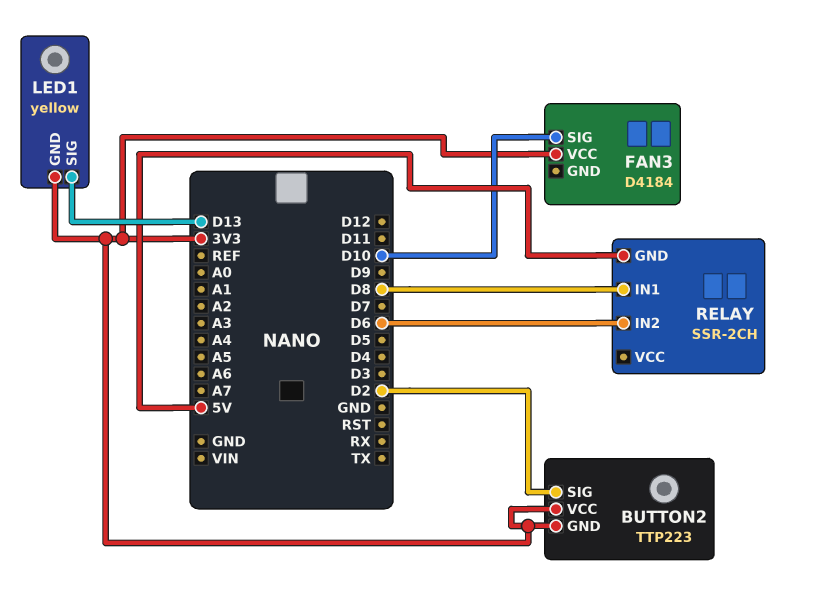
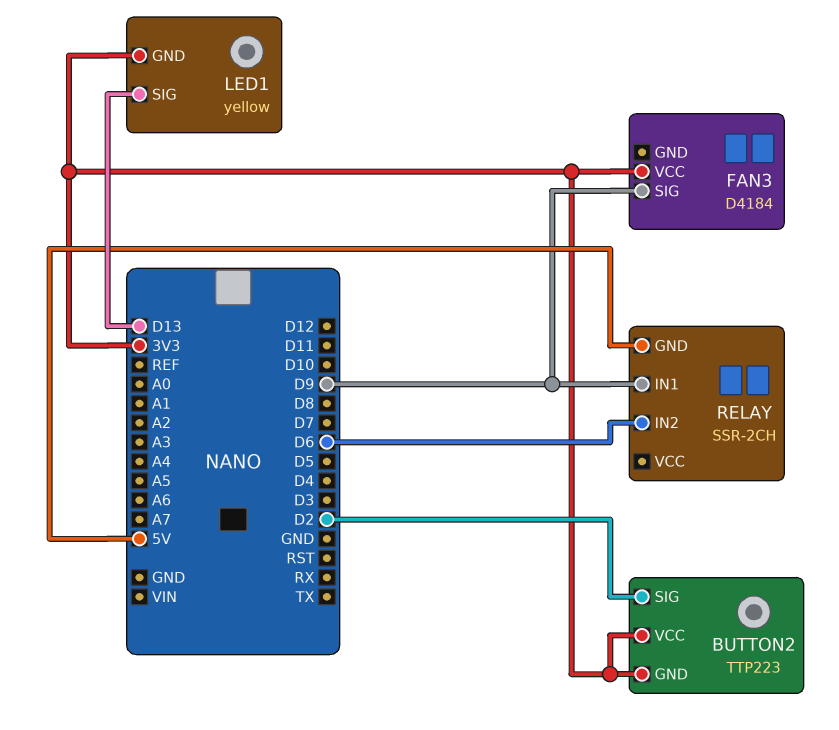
FAN3 pin SIG: D10 -> D9
RELAY pin IN1: D8 -> D9

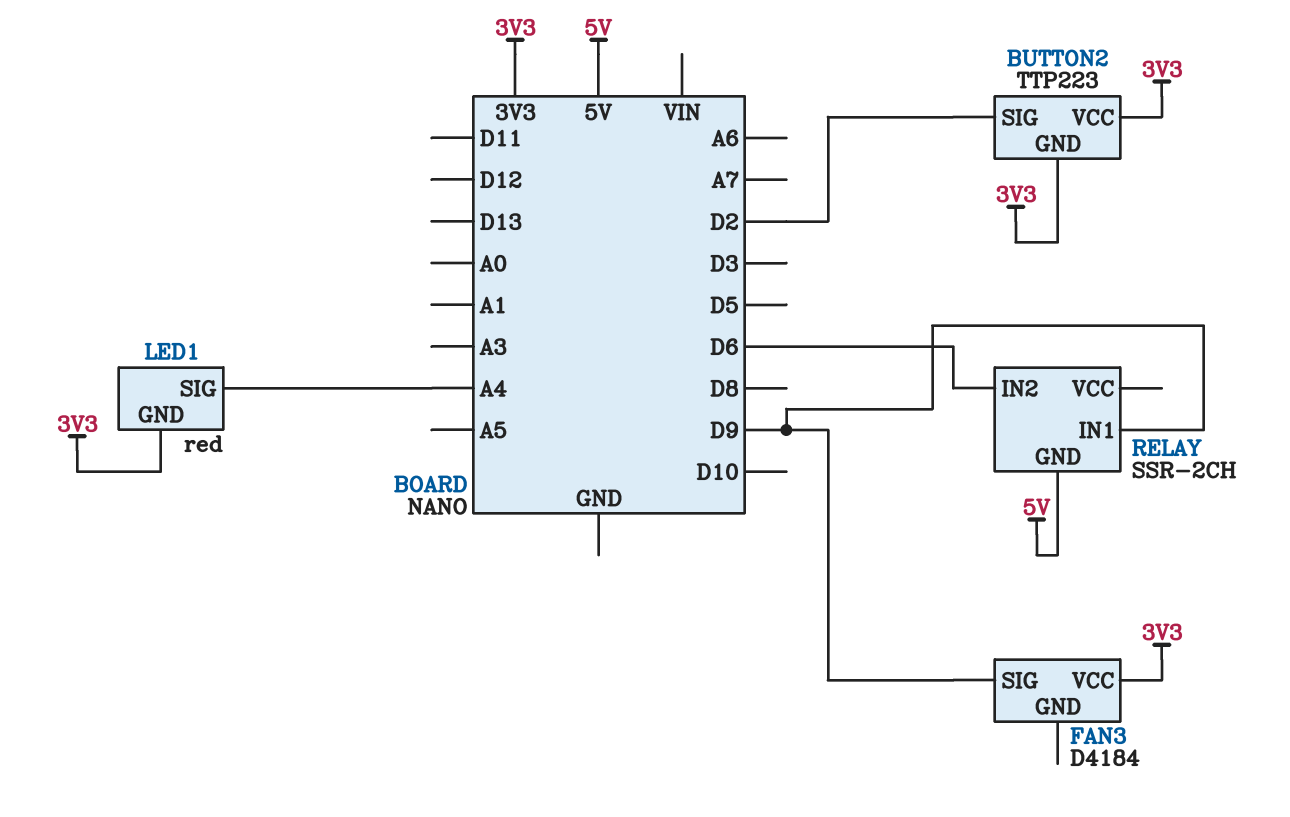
LED1: yellow -> red
LED1 pin SIG: D13 -> A4

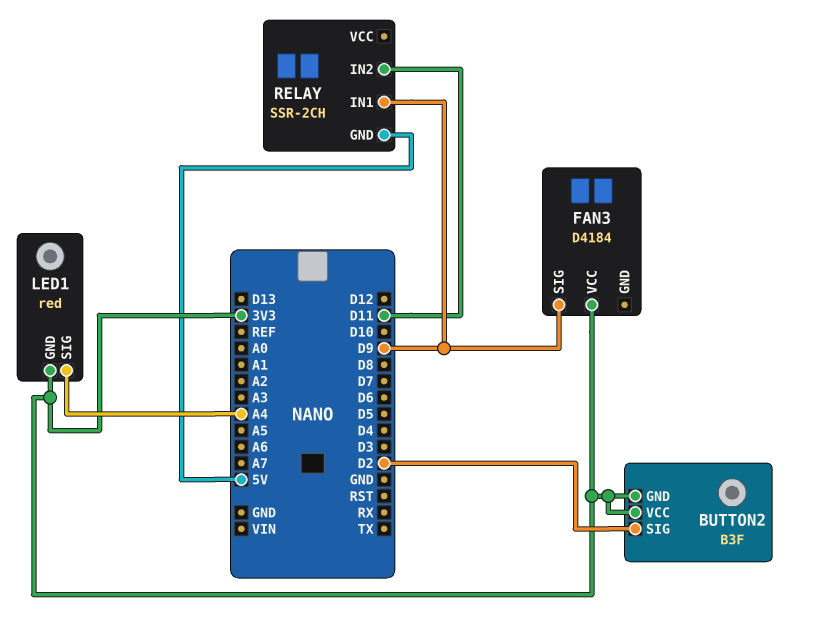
BUTTON2: TTP223 -> B3F
RELAY pin IN2: D6 -> D11

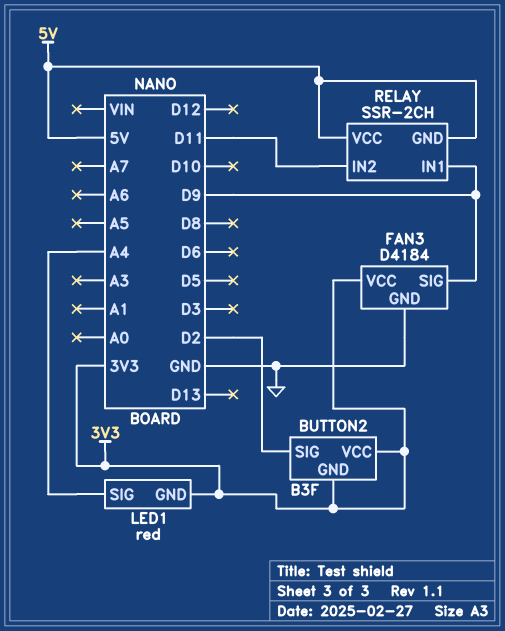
FAN3 pin GND: none -> GND
RELAY pin VCC: none -> 5V

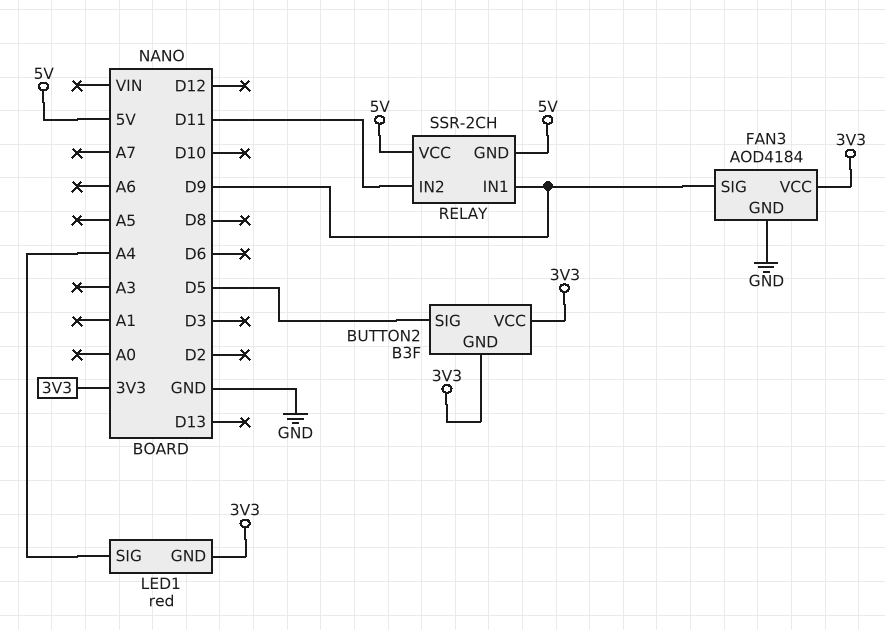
BUTTON2 pin SIG: D2 -> D5
FAN3: D4184 -> AOD4184

